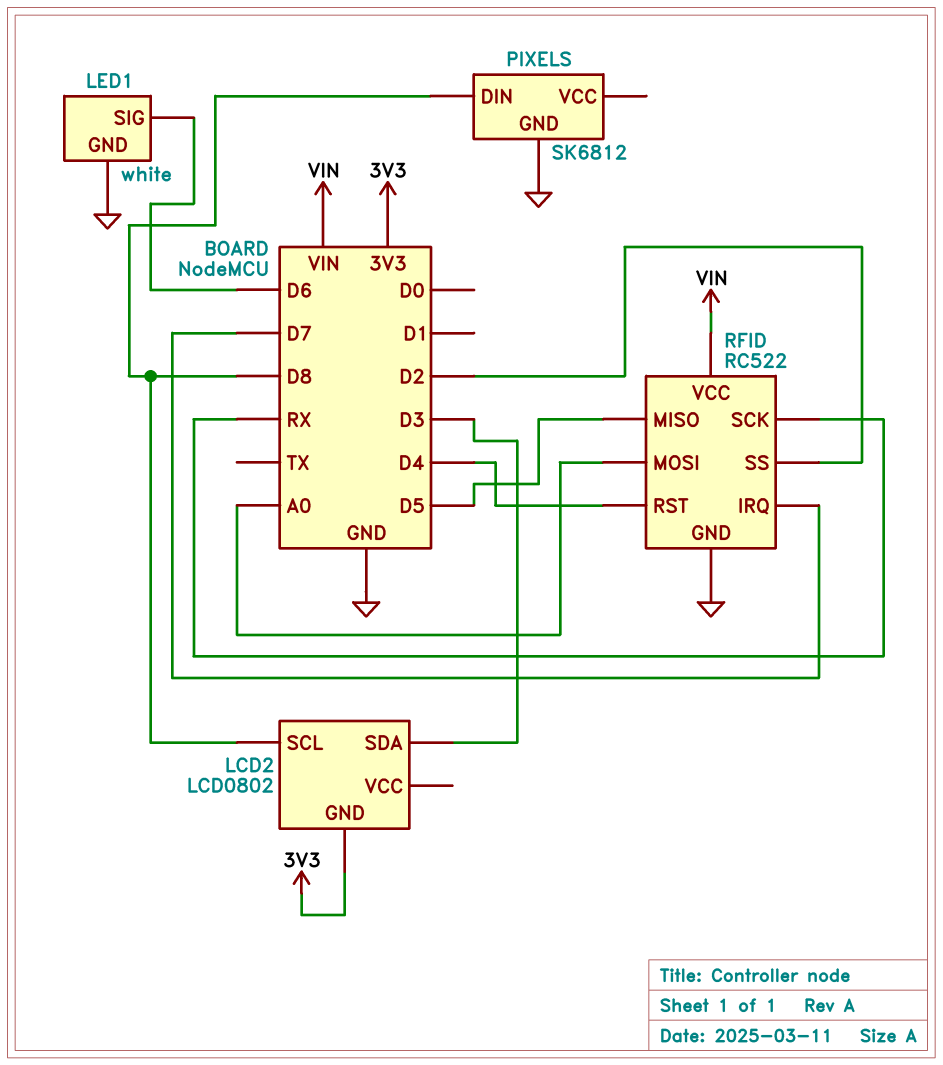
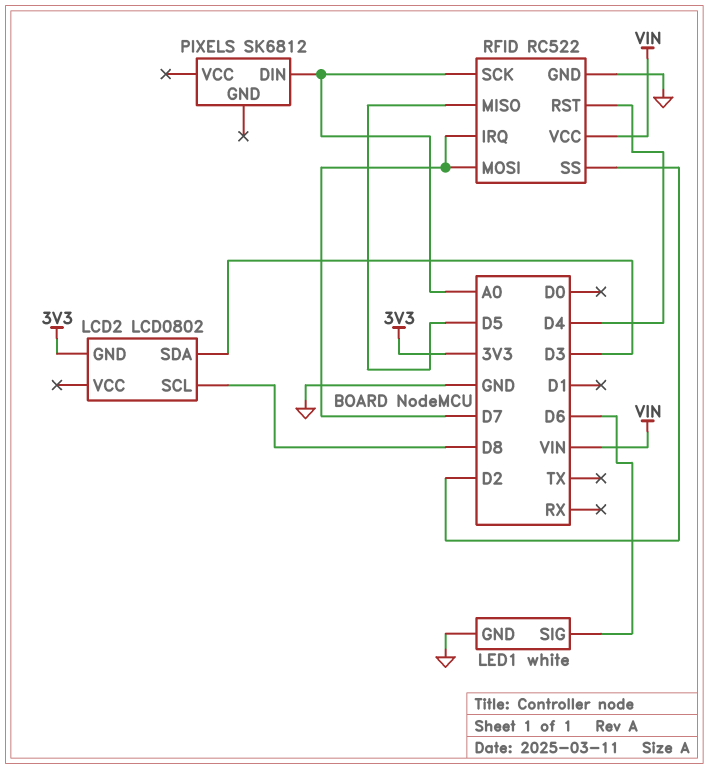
PIXELS pin DIN: D8 -> A0
PIXELS pin GND: GND -> none
RFID pin MOSI: A0 -> D7
RFID pin SCK: RX -> A0

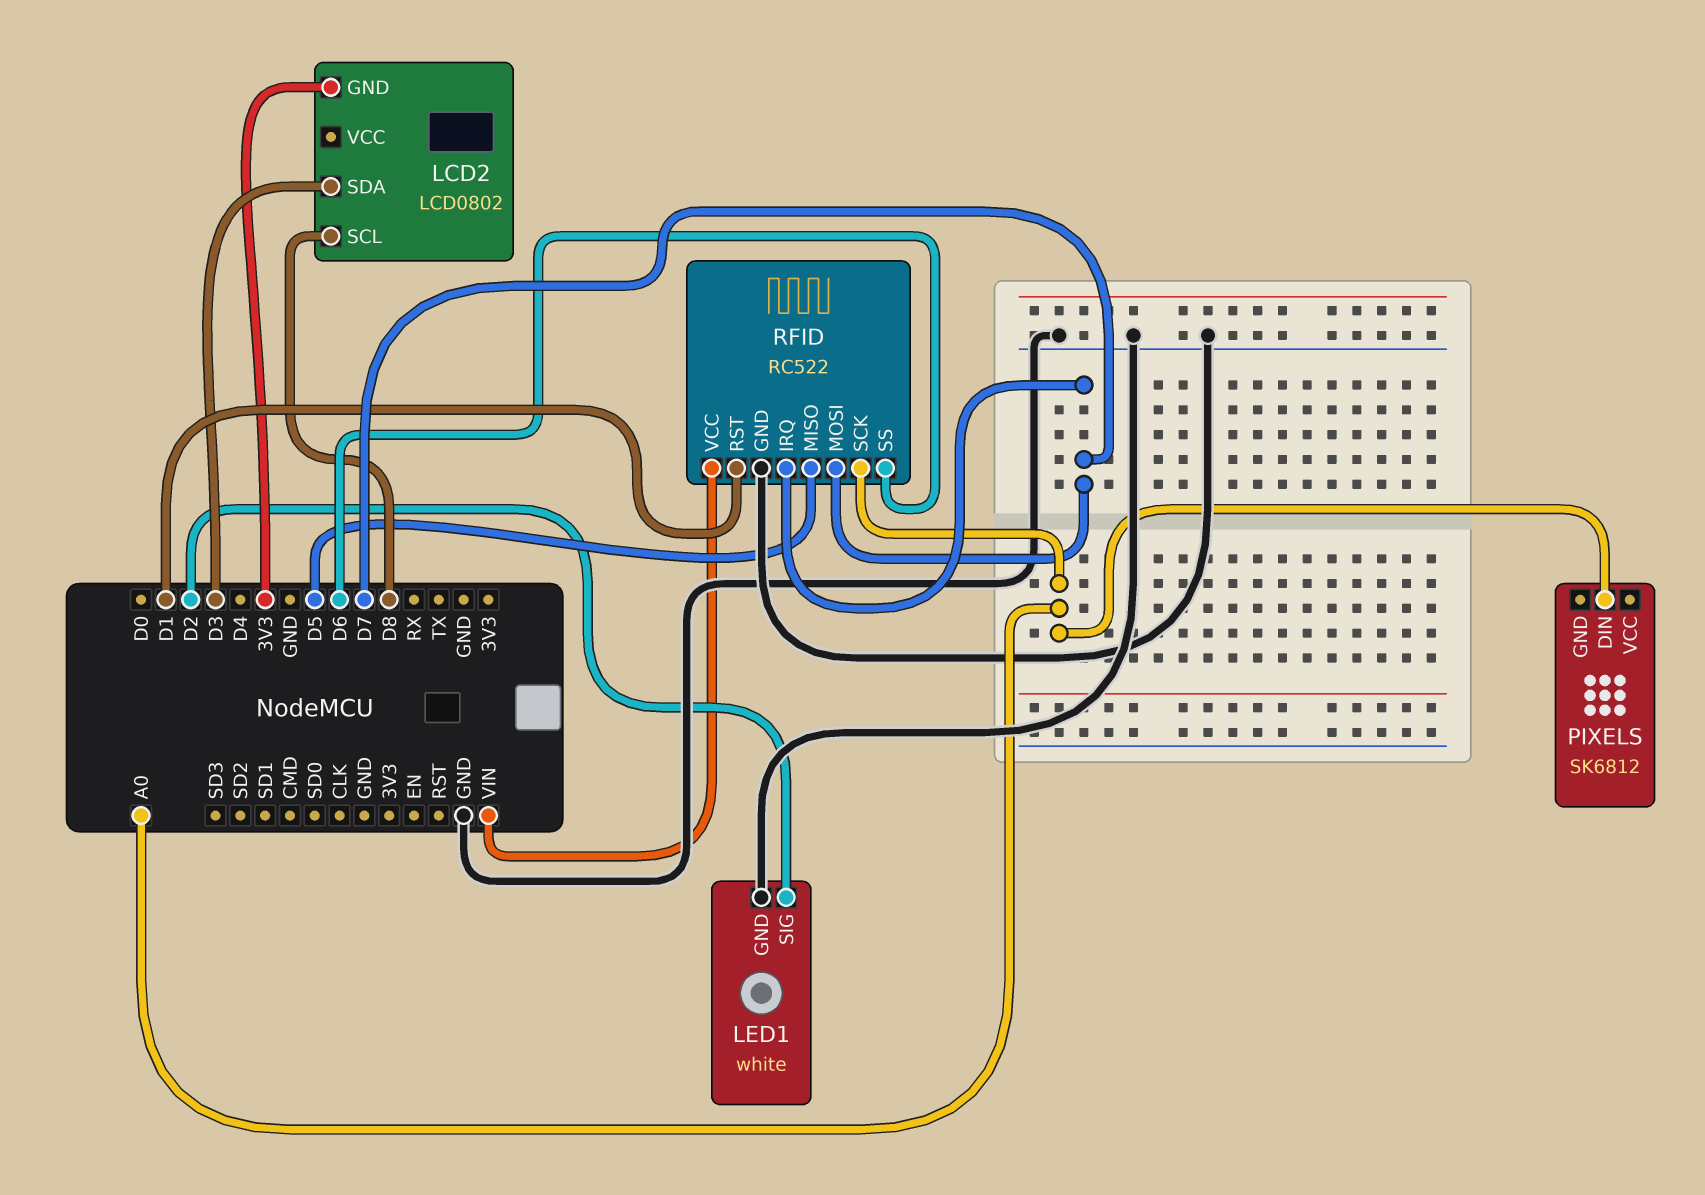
LED1 pin SIG: D6 -> D2
RFID pin RST: D4 -> D1
RFID pin SS: D2 -> D6

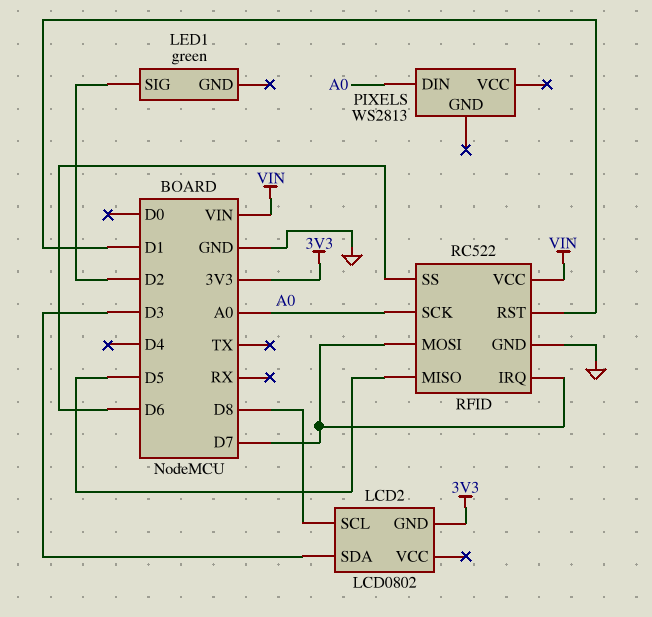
LED1: white -> green
LED1 pin GND: GND -> none
PIXELS: SK6812 -> WS2813

